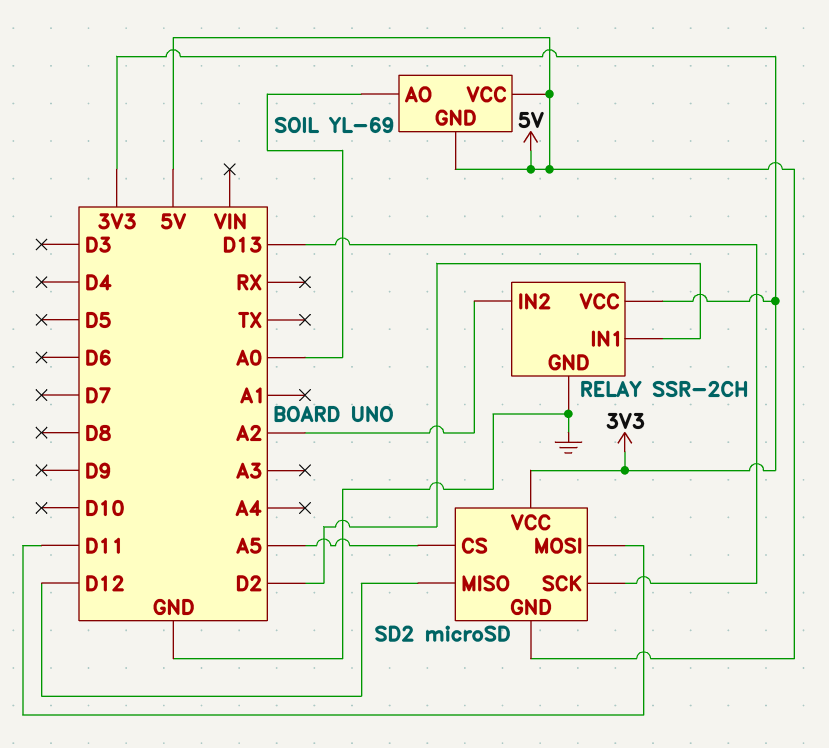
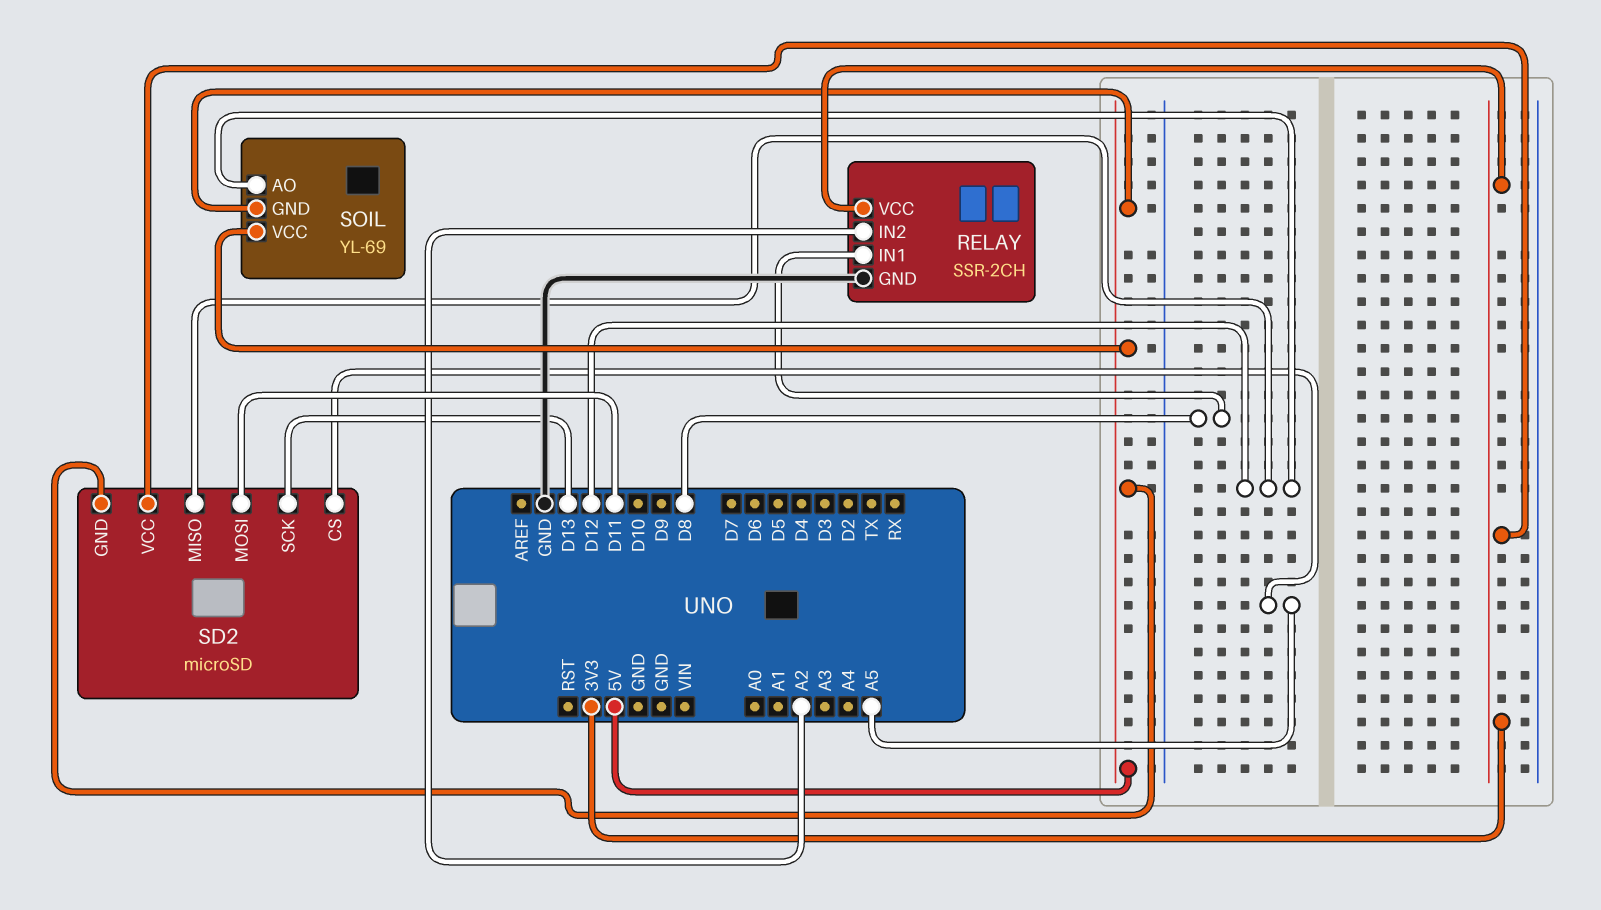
RELAY pin IN1: D2 -> D8
SOIL pin AO: A0 -> D12

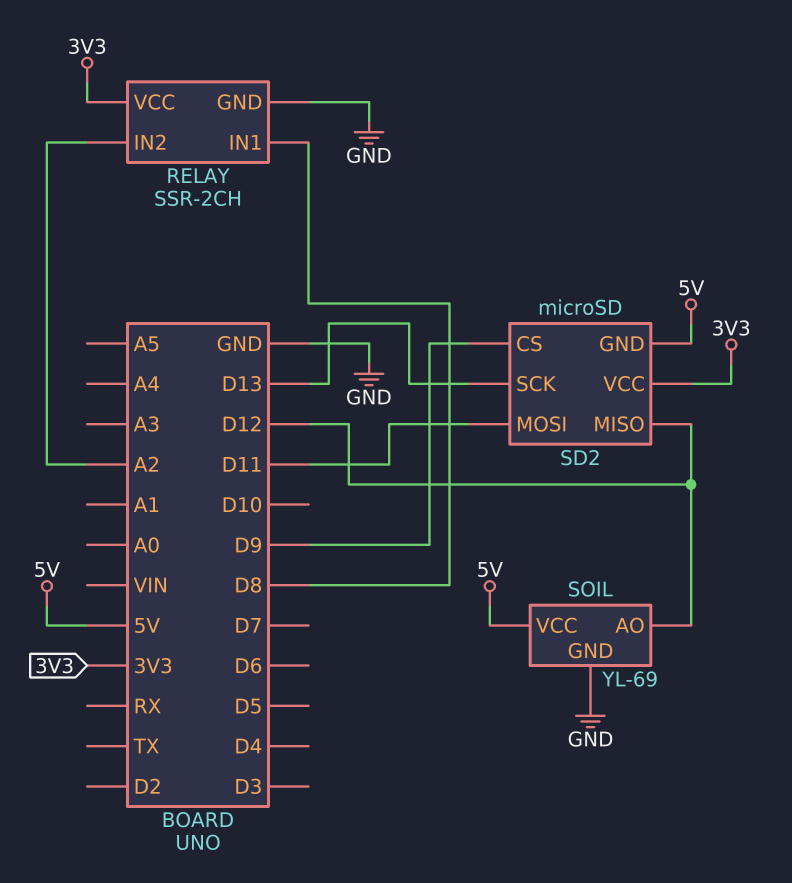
SD2 pin CS: A5 -> D9
SOIL pin GND: 5V -> GND

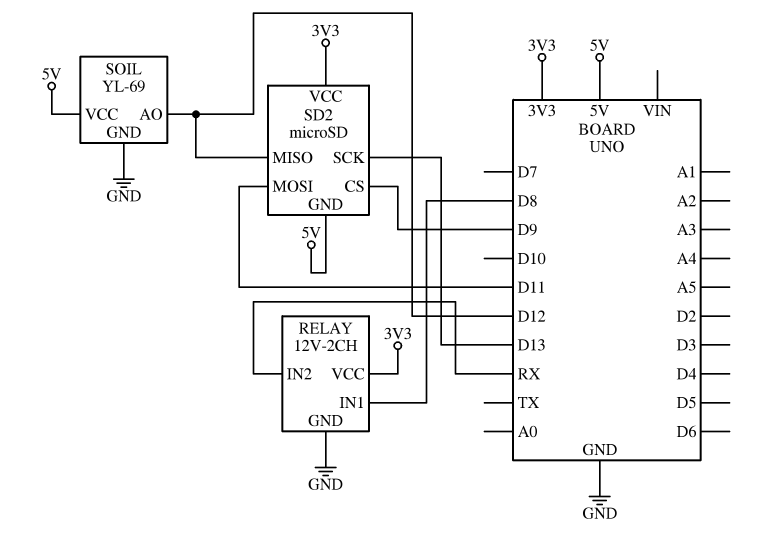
RELAY: SSR-2CH -> 12V-2CH
RELAY pin IN2: A2 -> RX

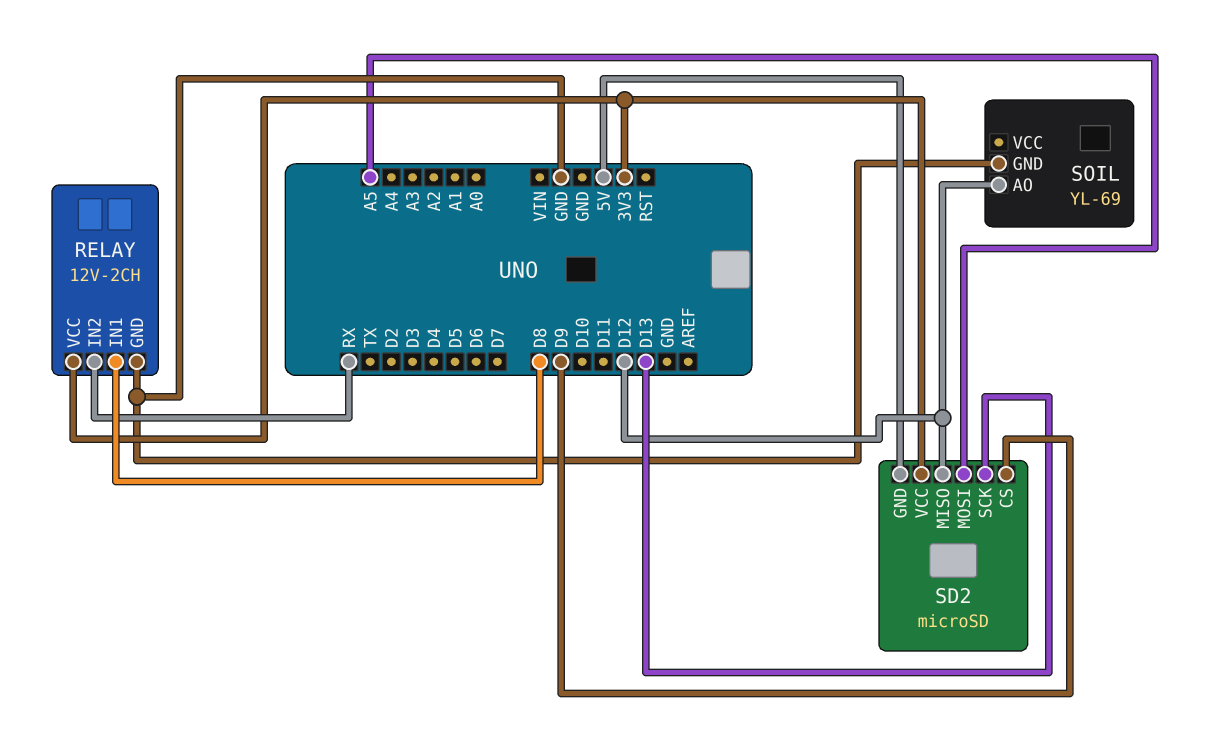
SD2 pin MOSI: D11 -> A5
SOIL pin VCC: 5V -> none

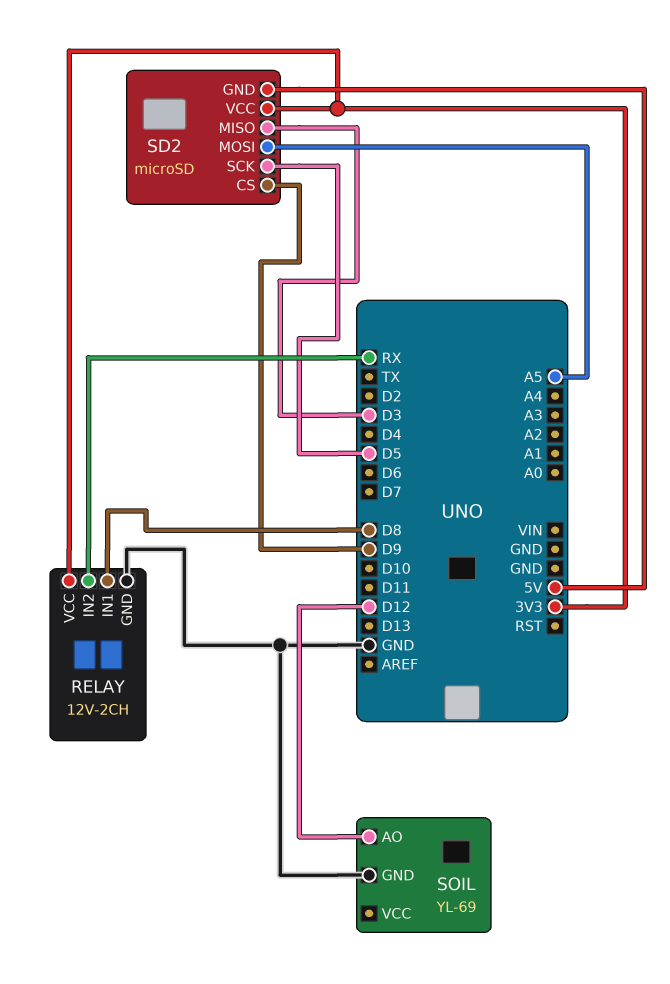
SD2 pin MISO: D12 -> D3
SD2 pin SCK: D13 -> D5

